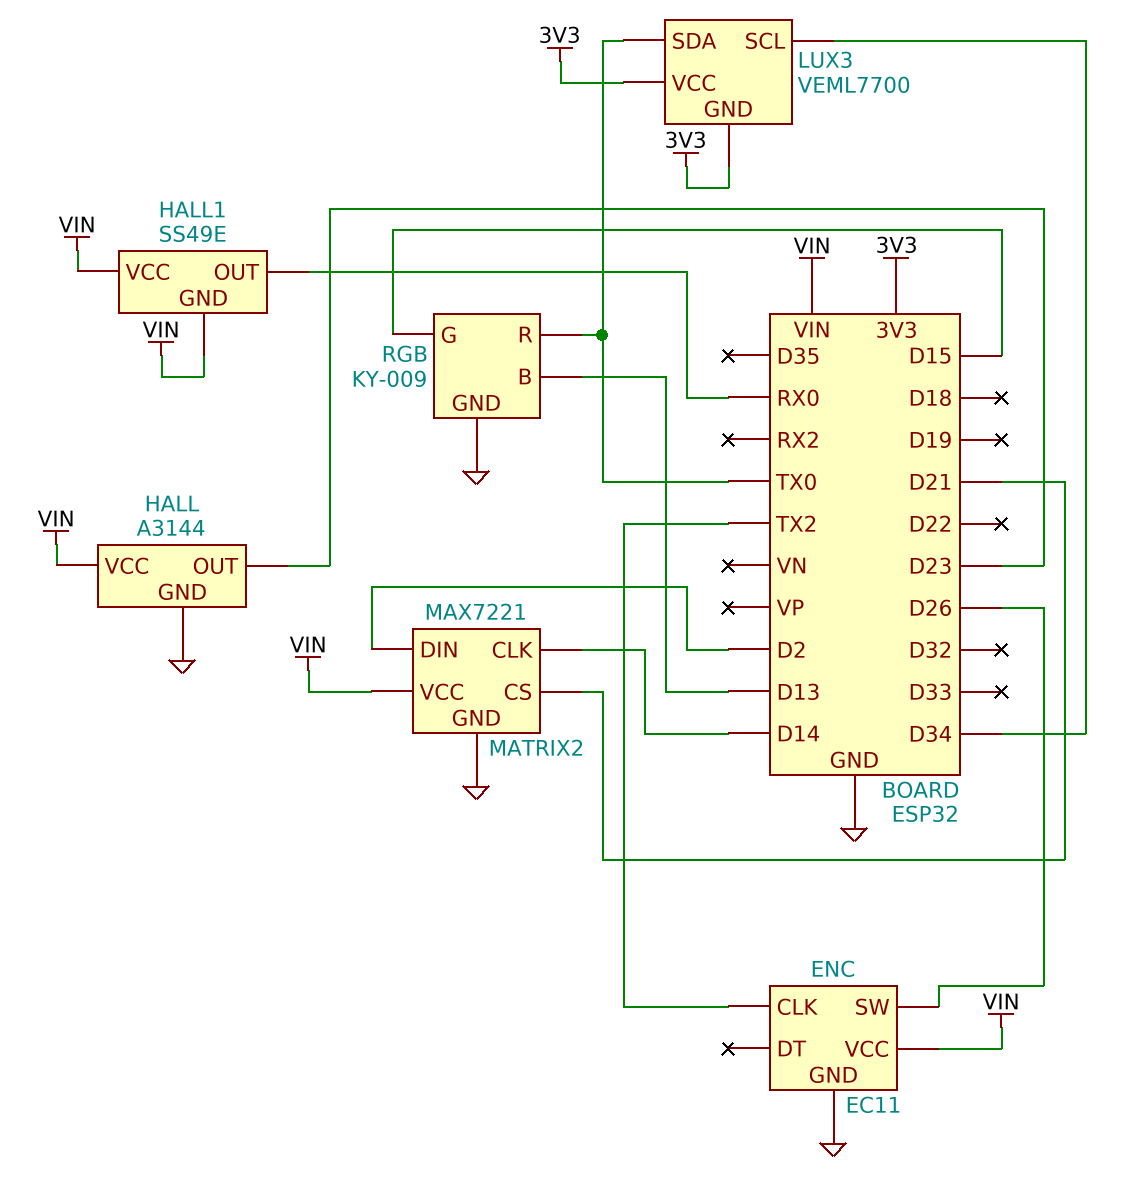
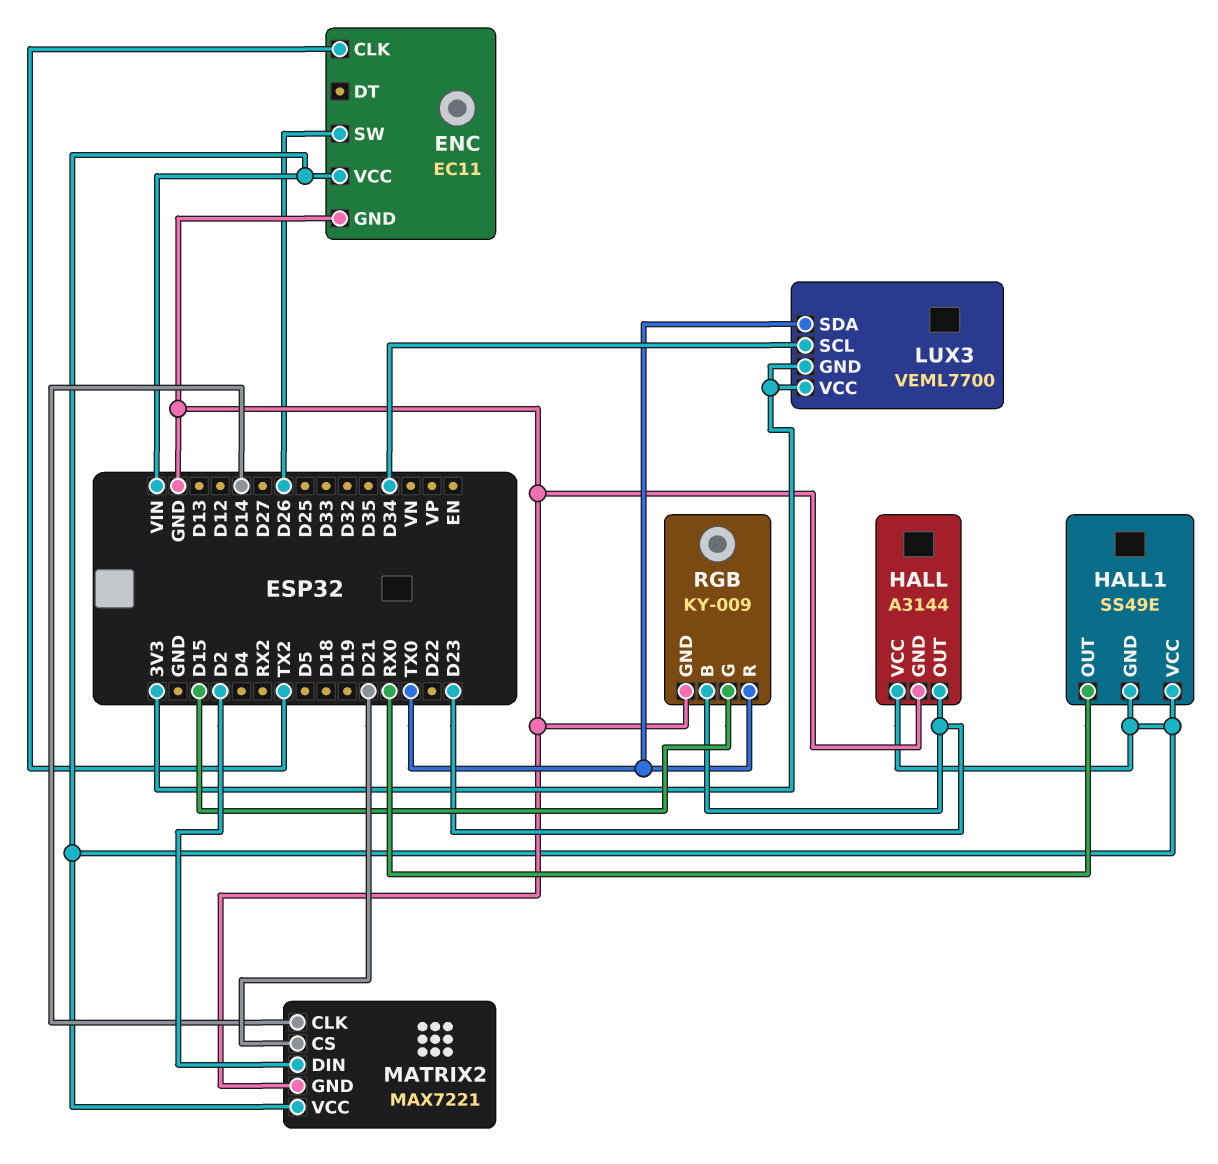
RGB pin B: D13 -> D23

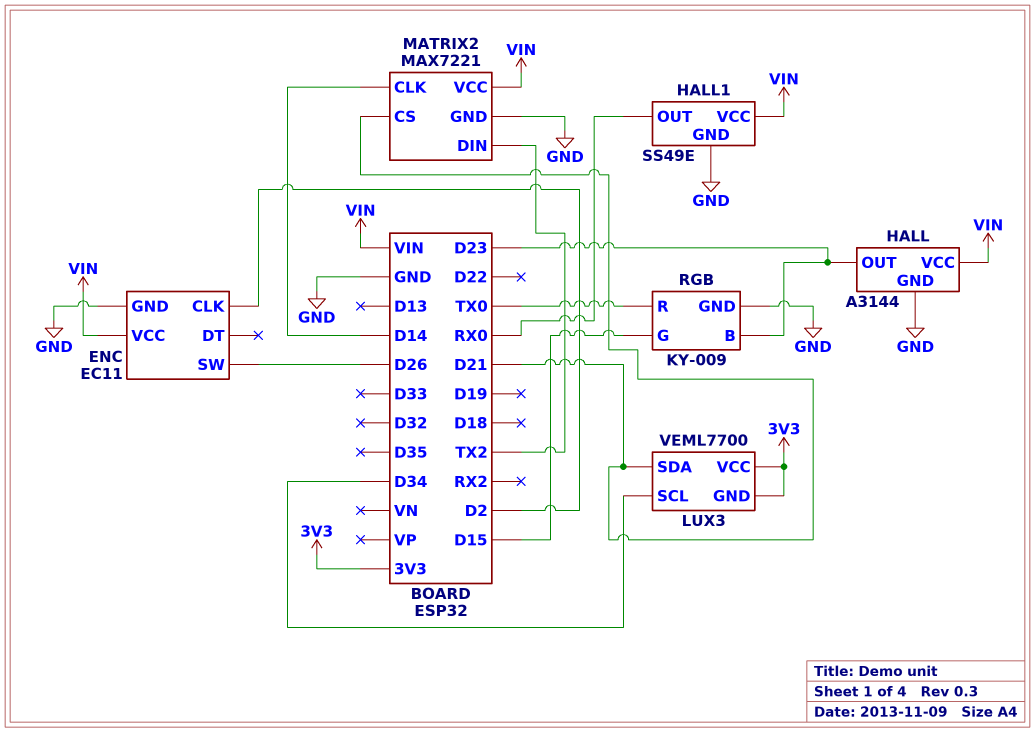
ENC pin CLK: TX2 -> D2
HALL1 pin GND: VIN -> GND
LUX3 pin SDA: TX0 -> D21
MATRIX2 pin DIN: D2 -> TX2

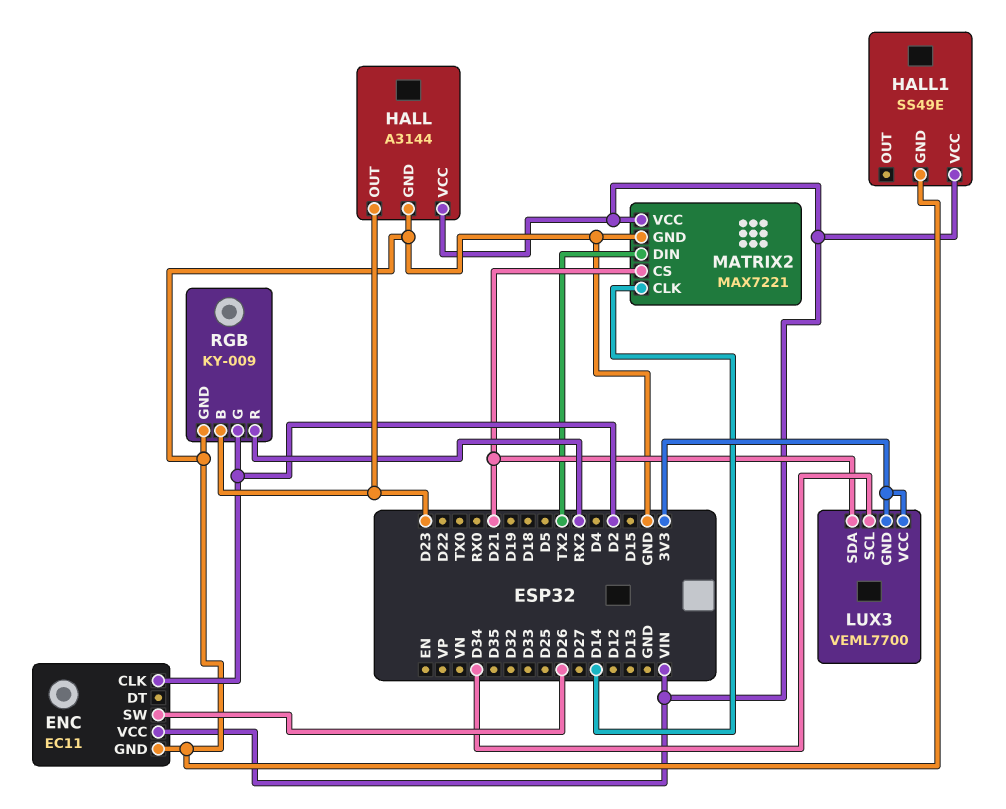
HALL1 pin OUT: RX0 -> none
RGB pin G: D15 -> D2
RGB pin R: TX0 -> RX2

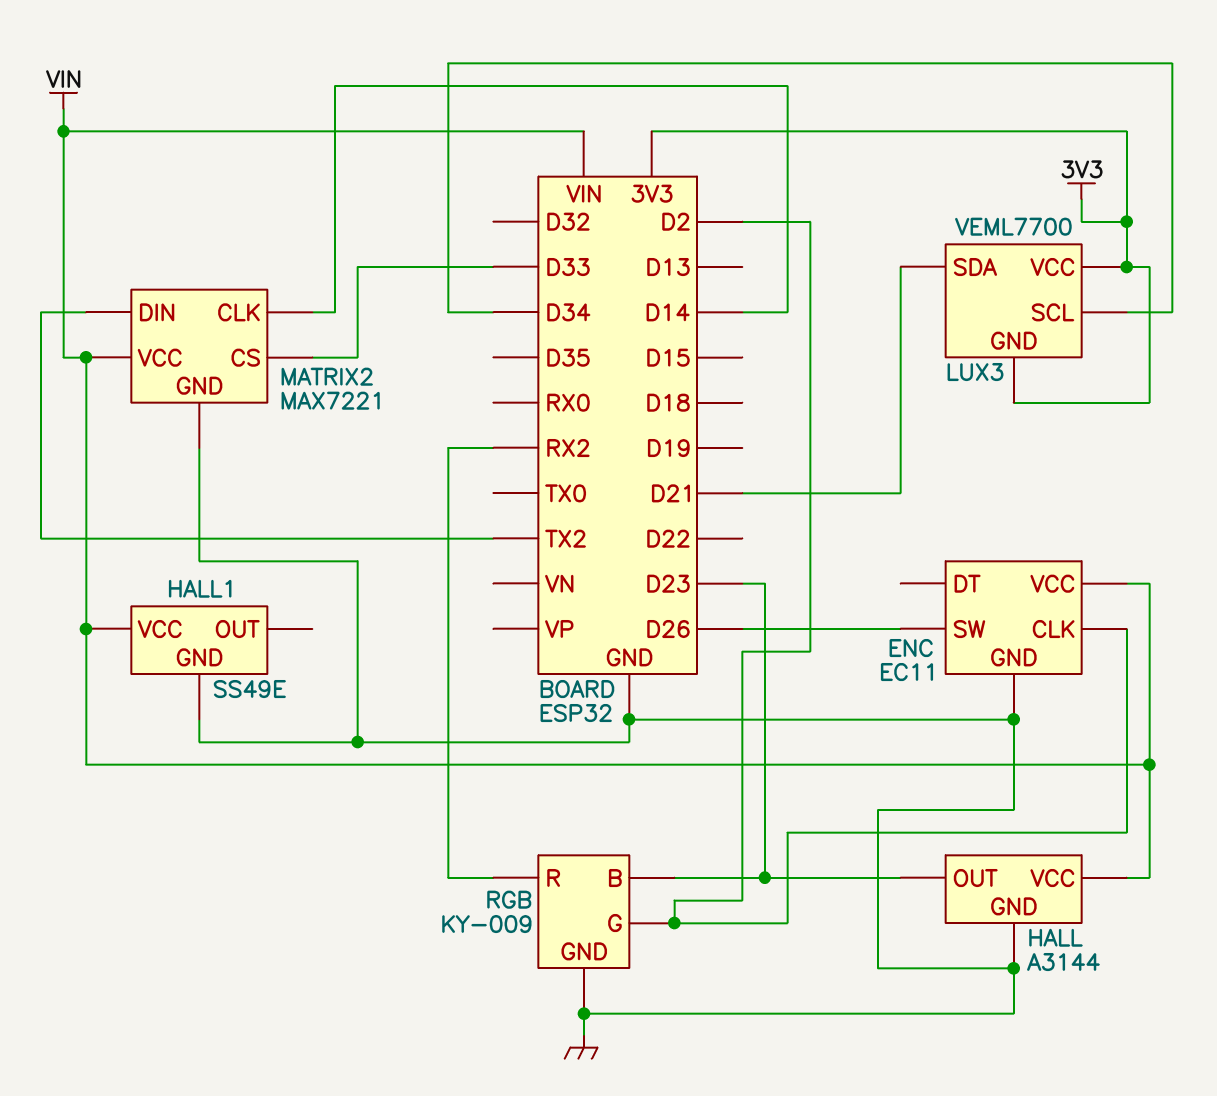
MATRIX2 pin CS: D21 -> D33

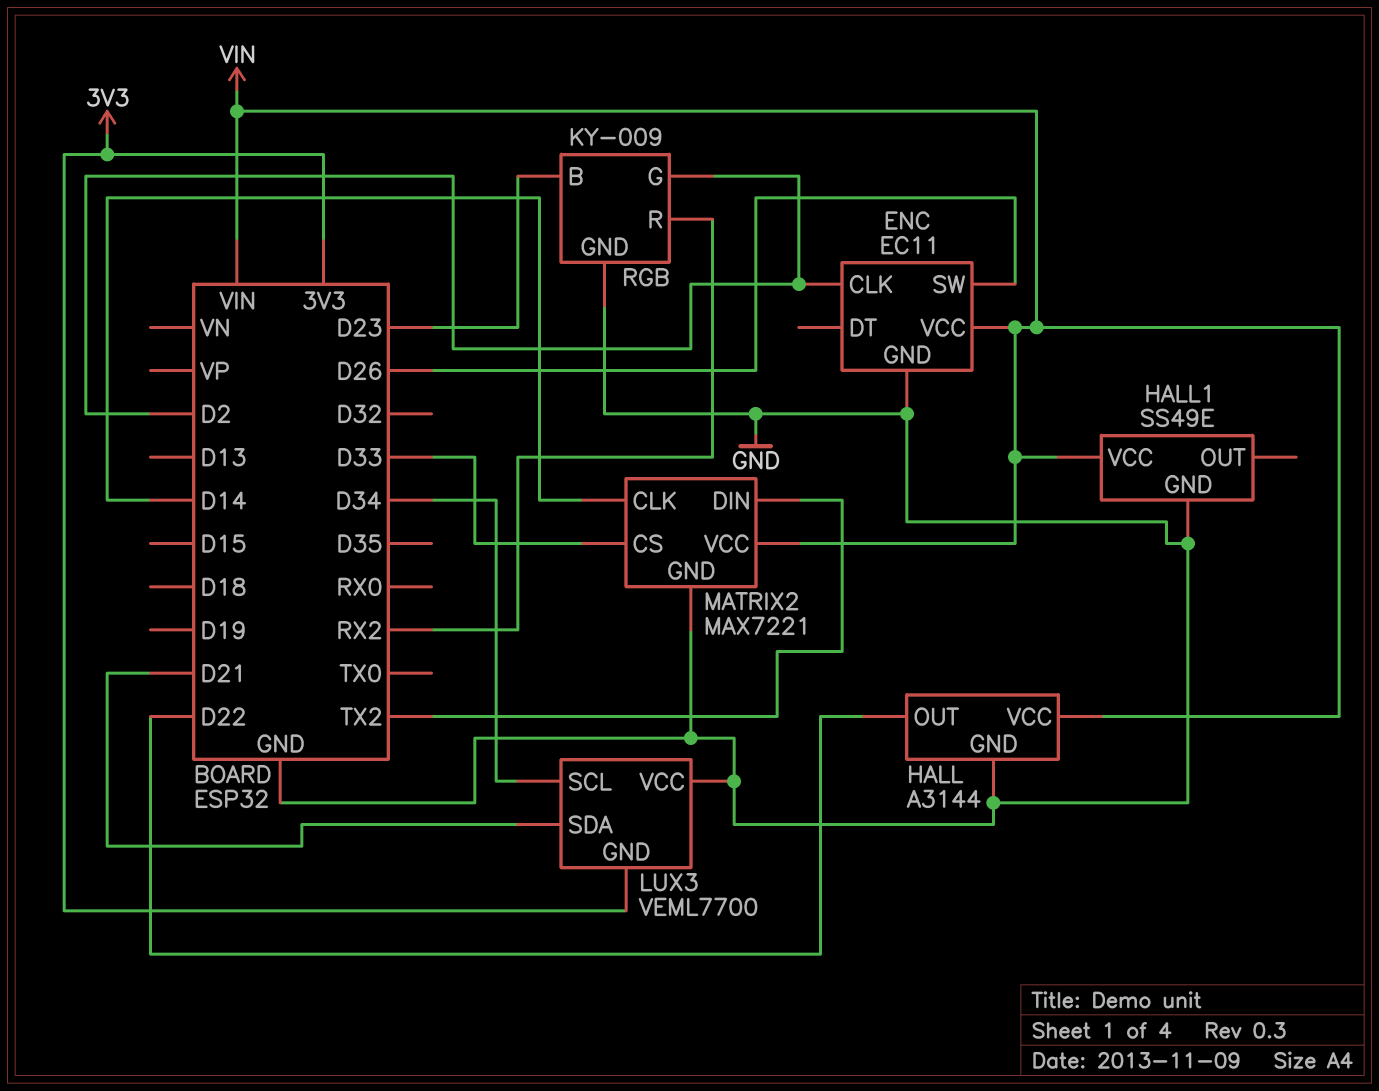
HALL pin OUT: D23 -> D22
LUX3 pin VCC: 3V3 -> GND

